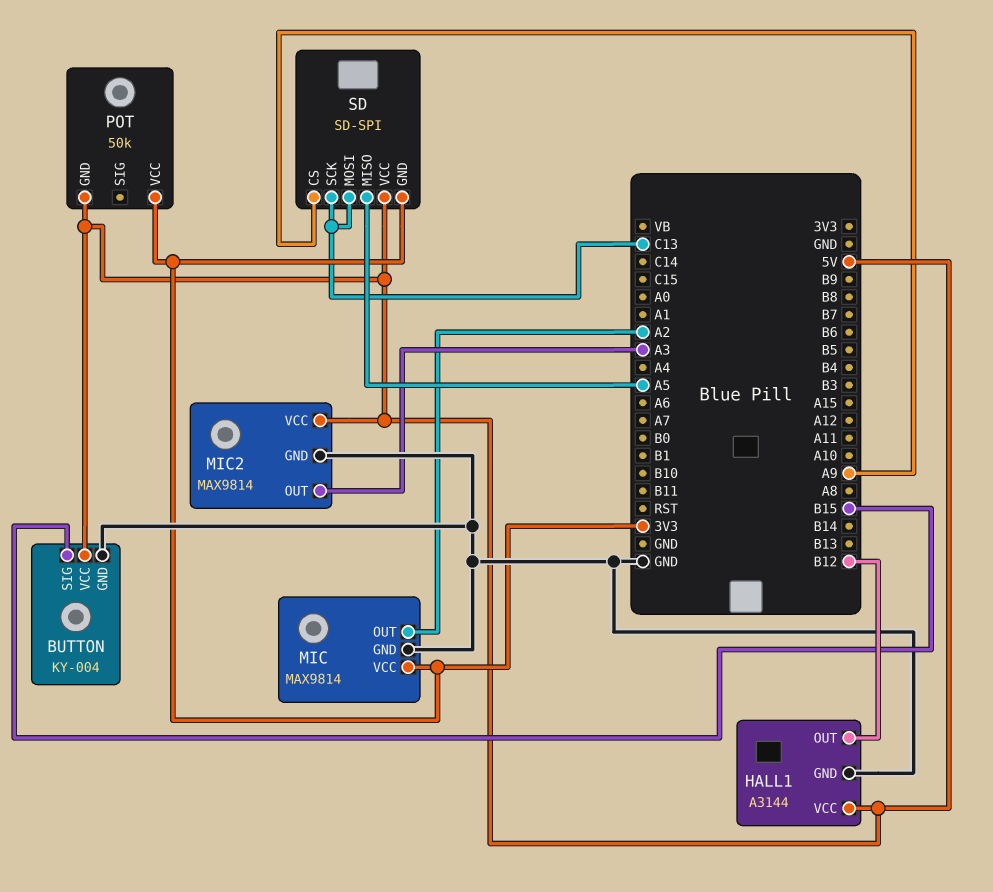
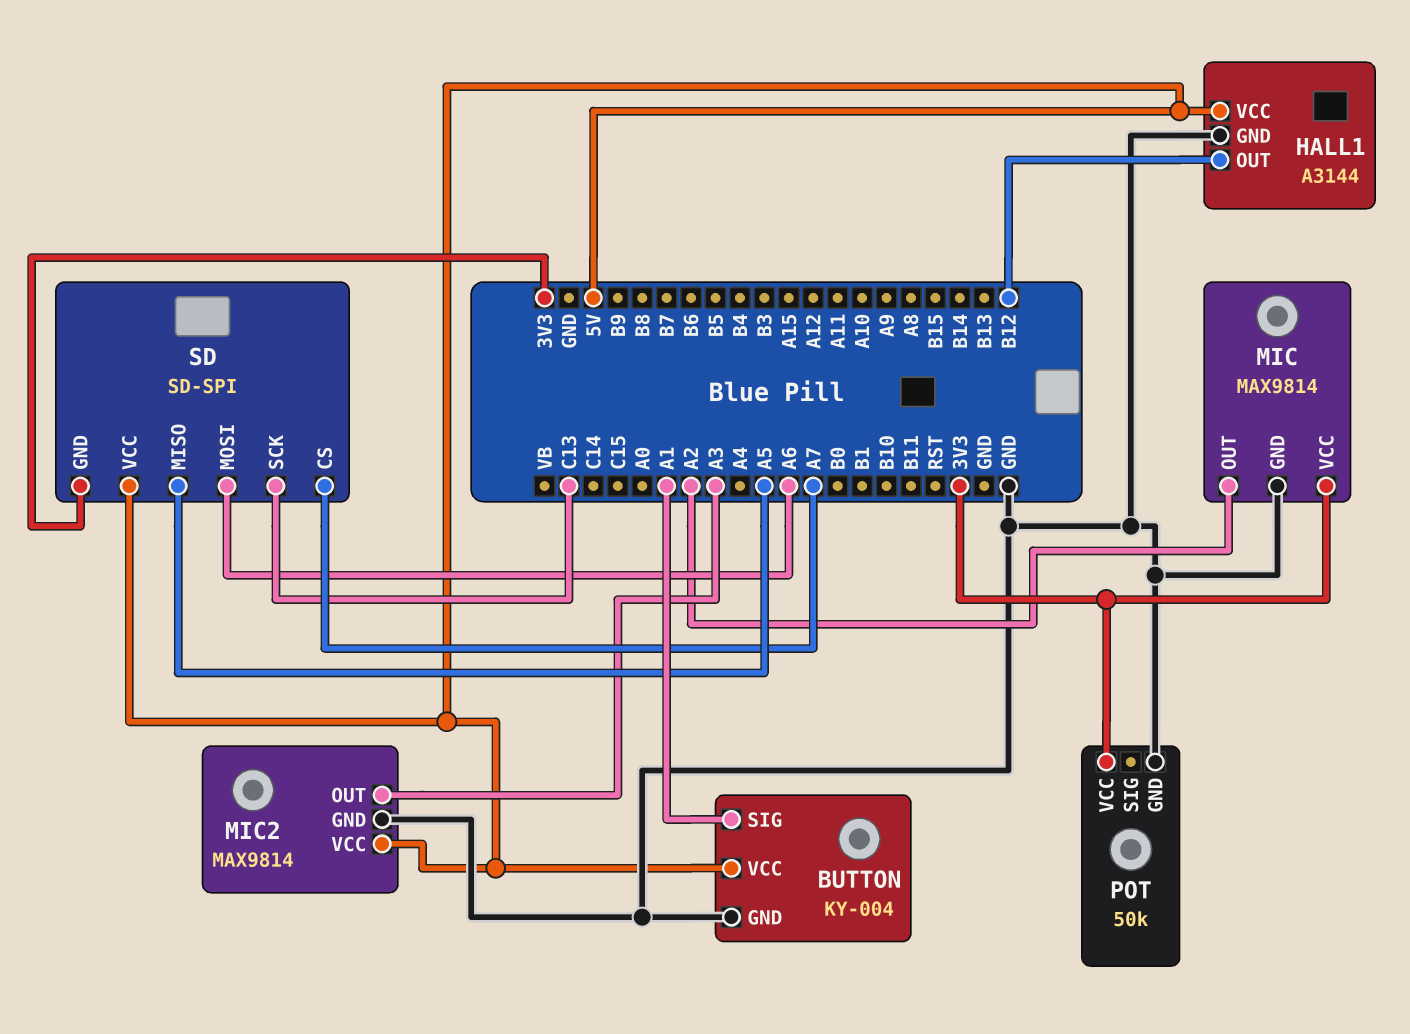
BUTTON pin SIG: B15 -> A1
POT pin GND: 5V -> GND
SD pin CS: A9 -> A7
SD pin MOSI: C13 -> A6

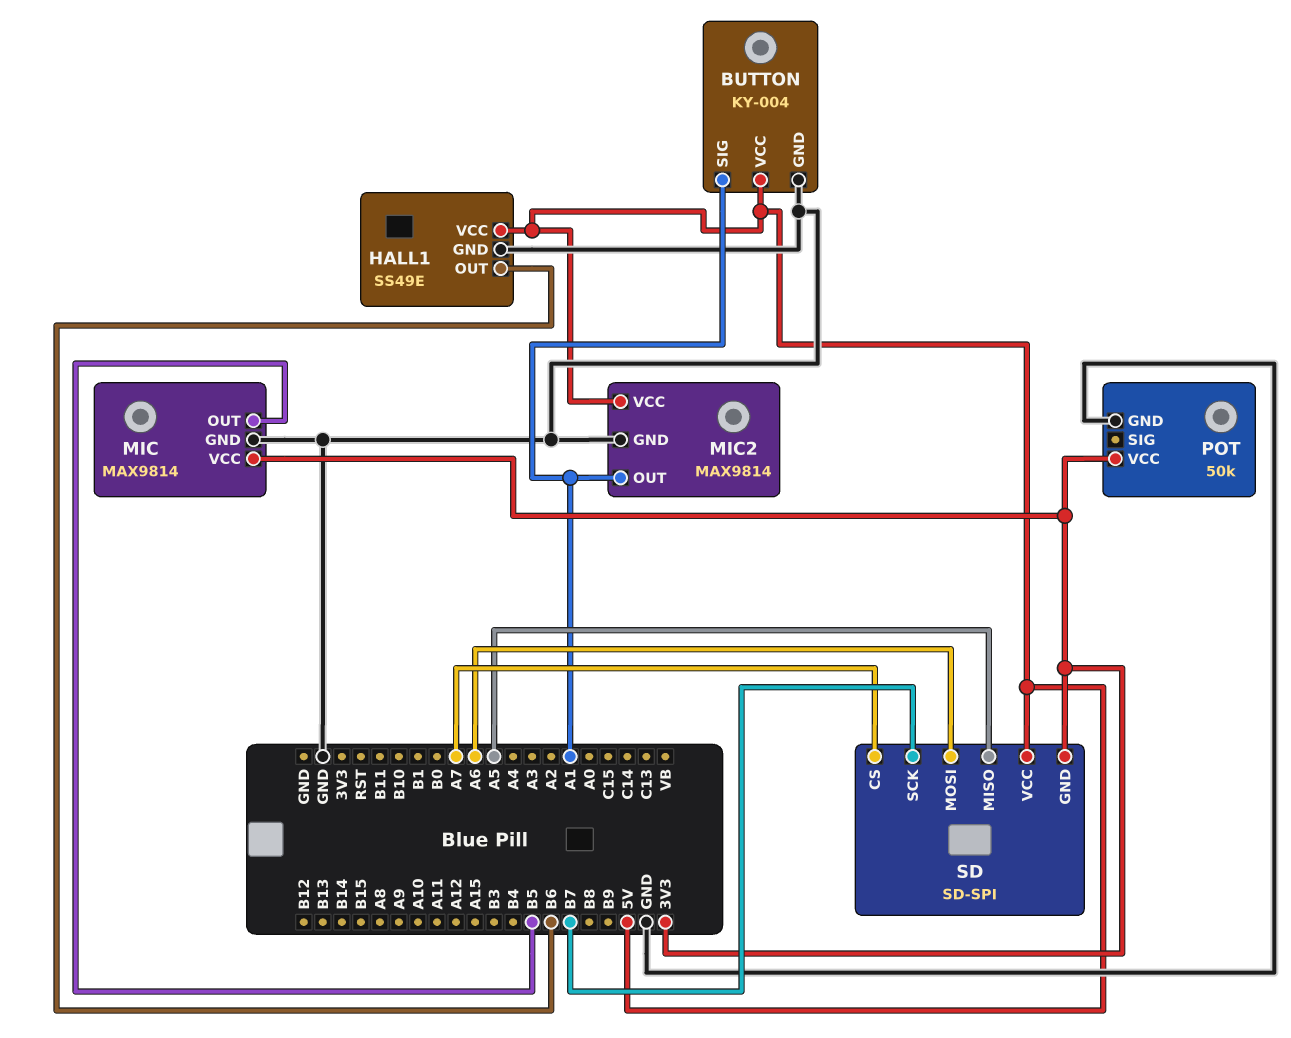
HALL1: A3144 -> SS49E
HALL1 pin OUT: B12 -> B6
MIC pin OUT: A2 -> B5
MIC2 pin OUT: A3 -> A1
SD pin SCK: C13 -> B7

